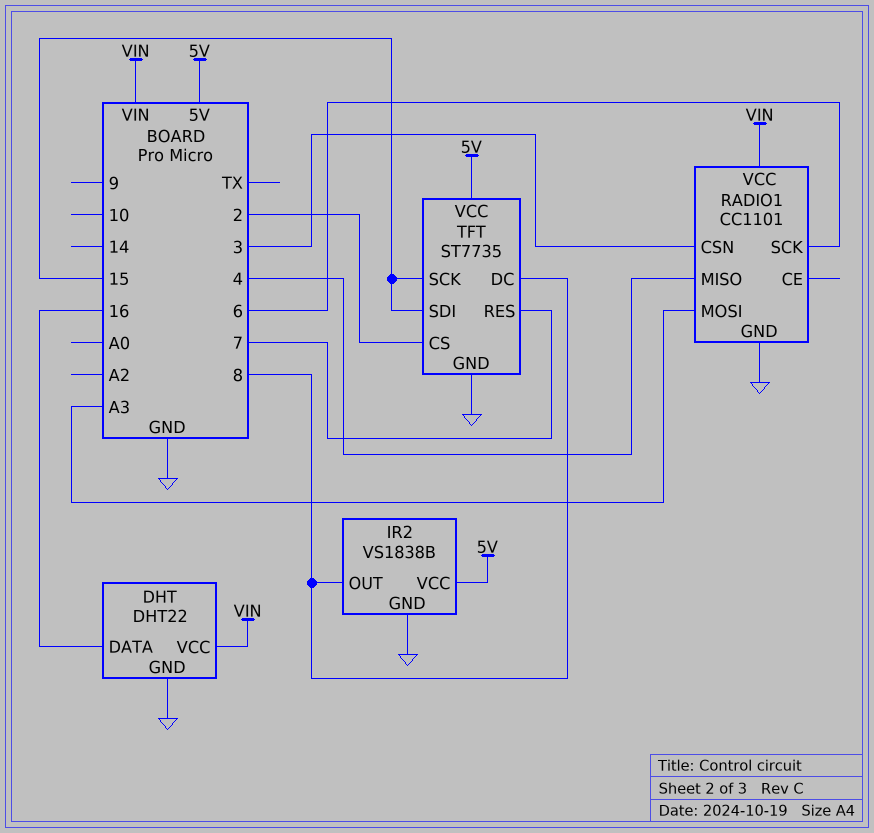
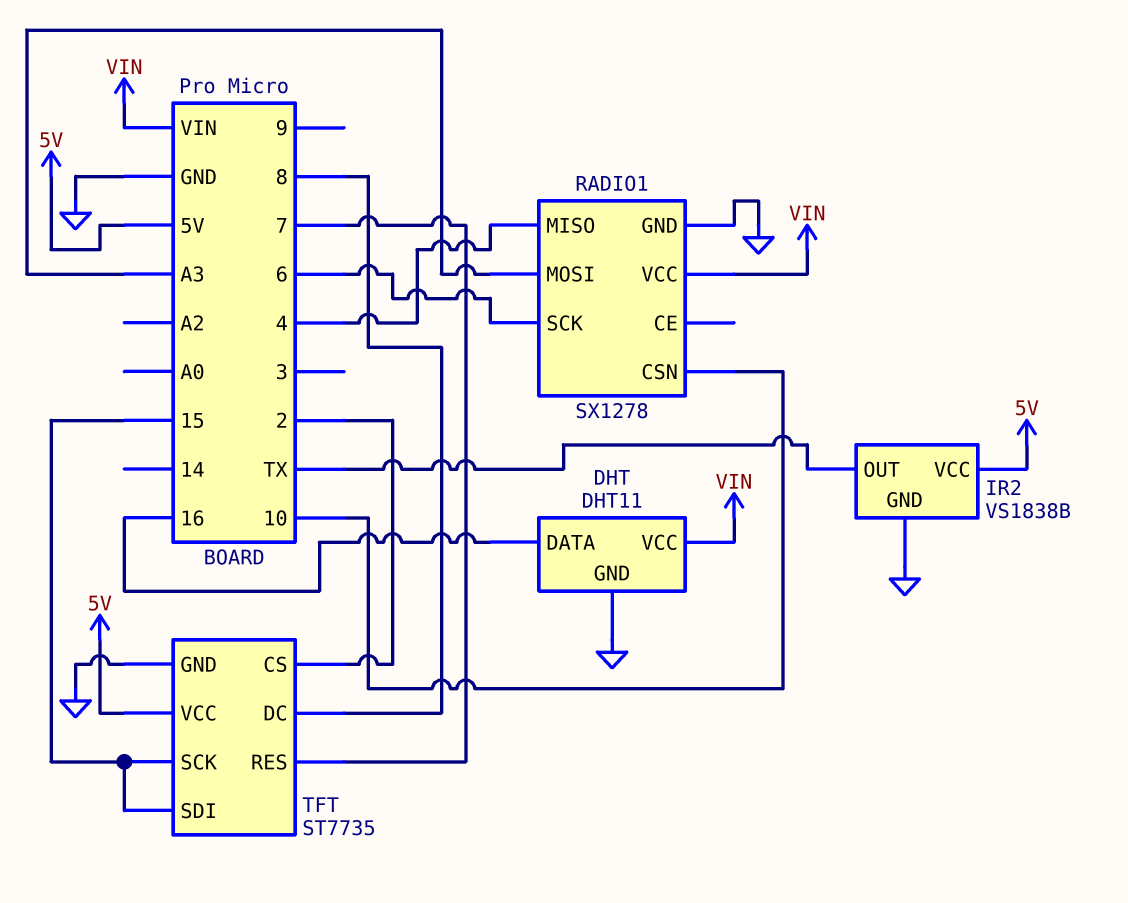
DHT: DHT22 -> DHT11
IR2 pin OUT: 8 -> TX
RADIO1: CC1101 -> SX1278
RADIO1 pin CSN: 3 -> 10

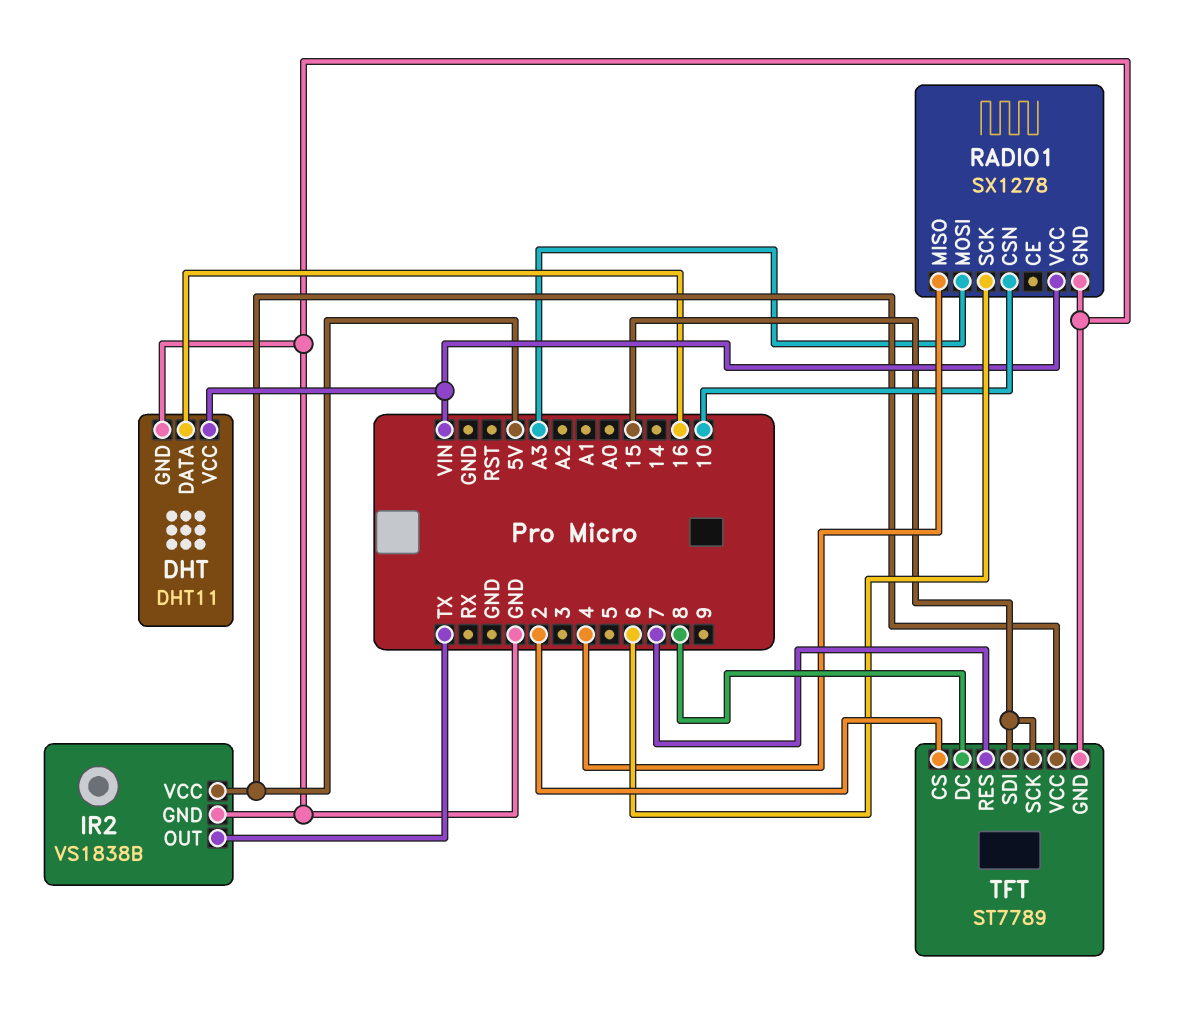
TFT: ST7735 -> ST7789

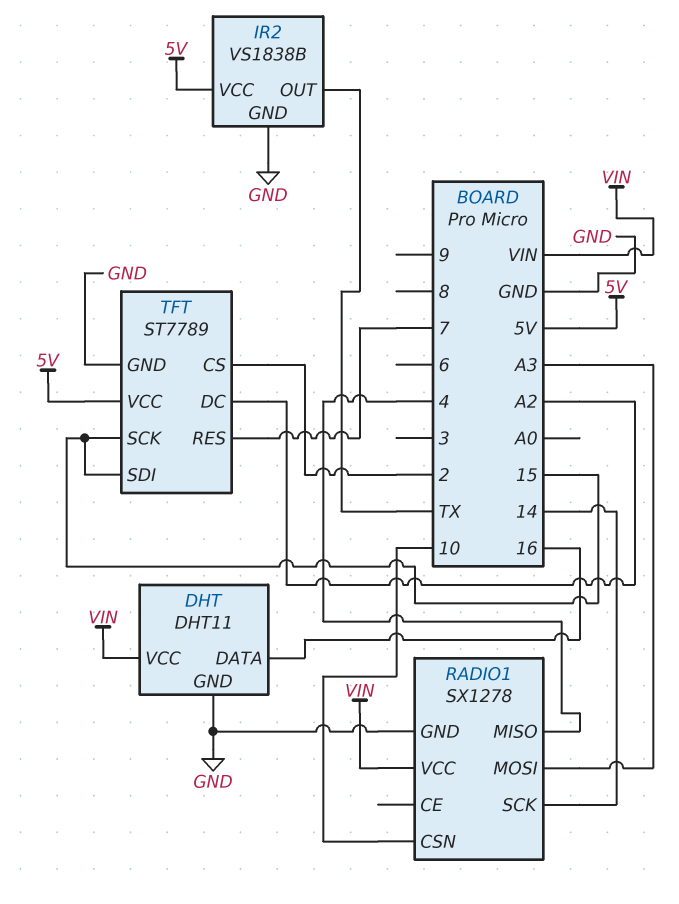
RADIO1 pin SCK: 6 -> 14
TFT pin DC: 8 -> A2

